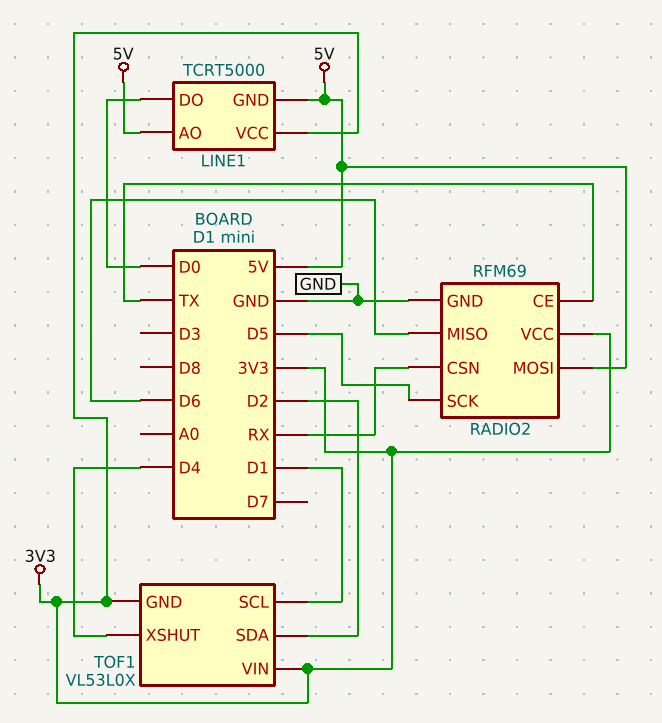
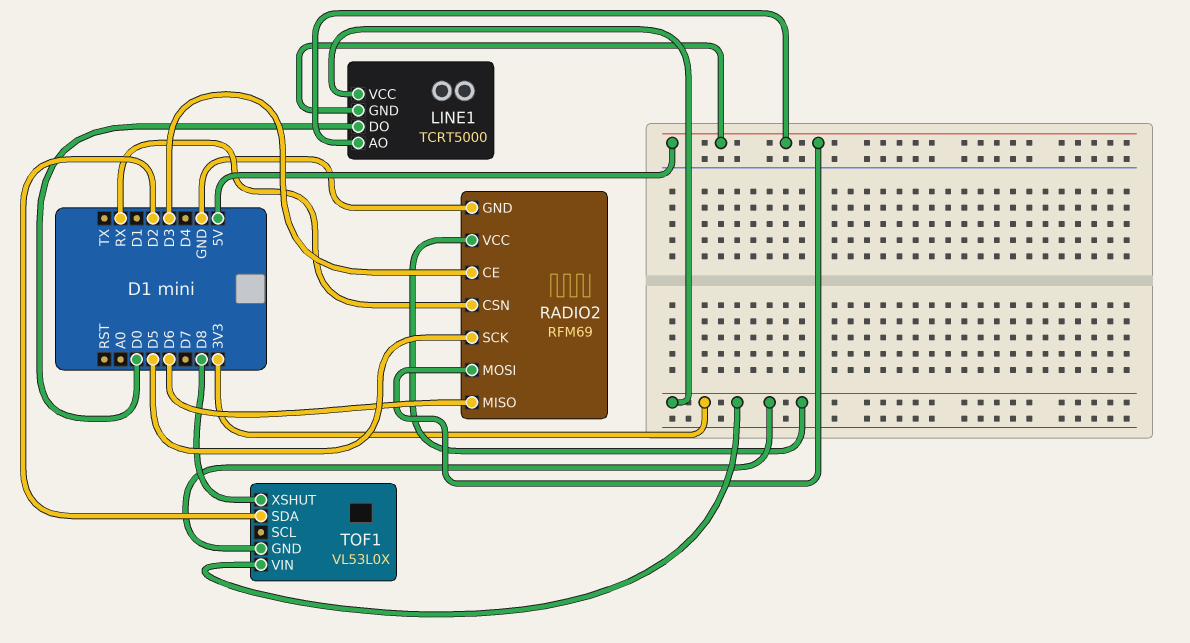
RADIO2 pin CE: TX -> D3
TOF1 pin SCL: D1 -> none
TOF1 pin XSHUT: D4 -> D8

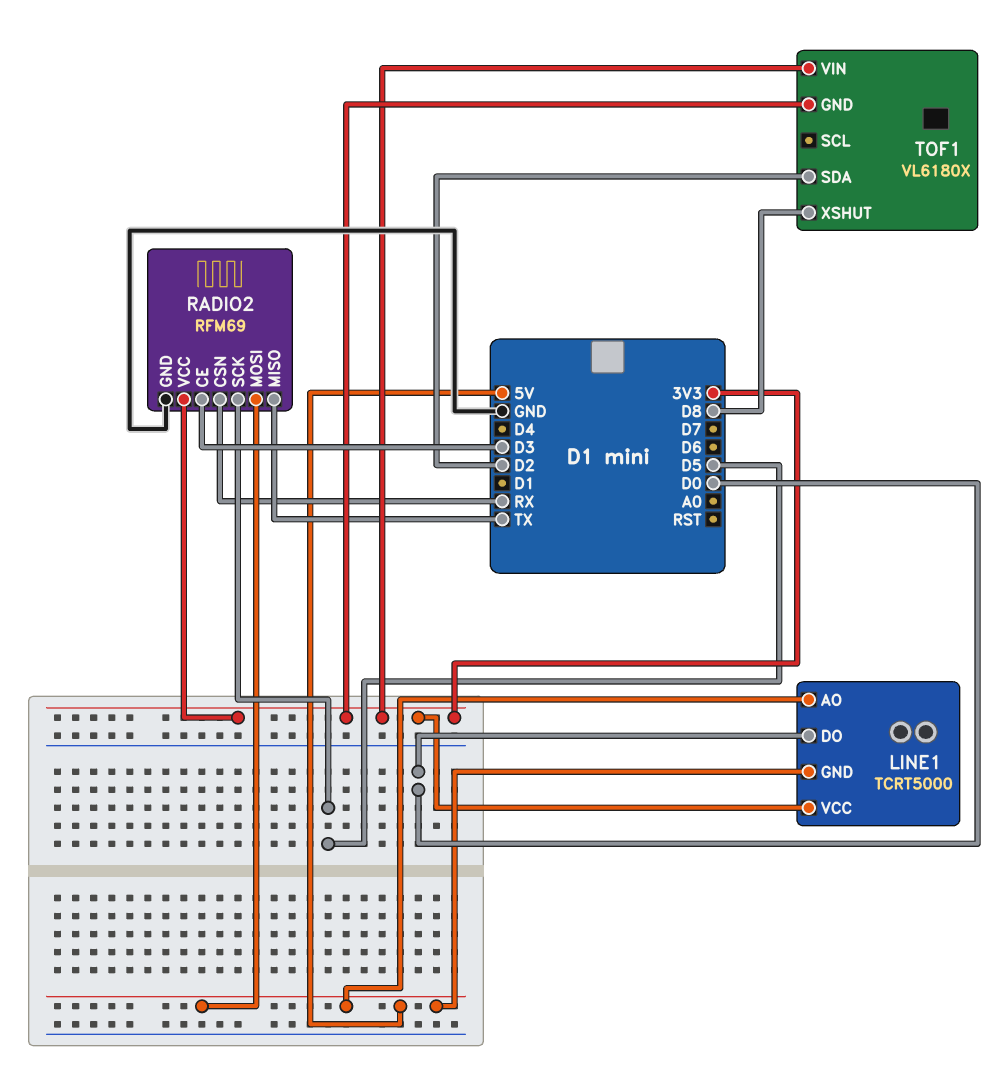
RADIO2 pin MISO: D6 -> TX
TOF1: VL53L0X -> VL6180X

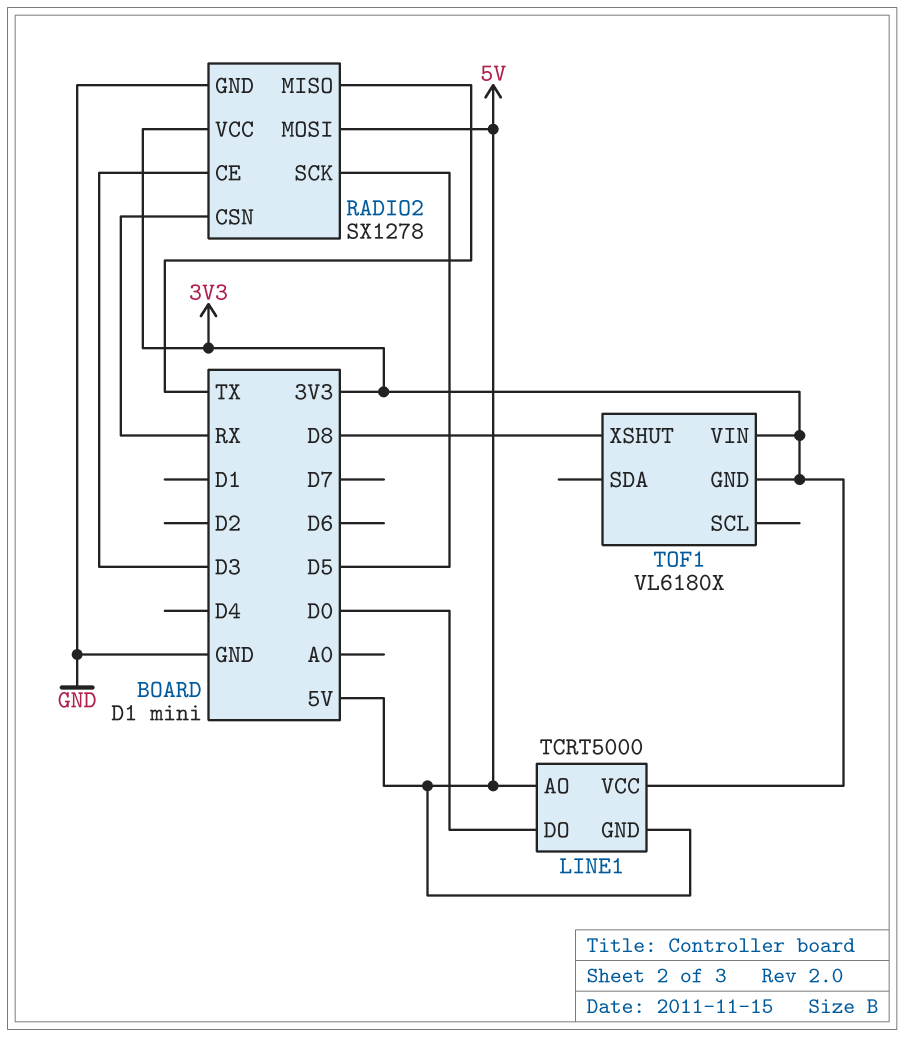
RADIO2: RFM69 -> SX1278
TOF1 pin SDA: D2 -> none

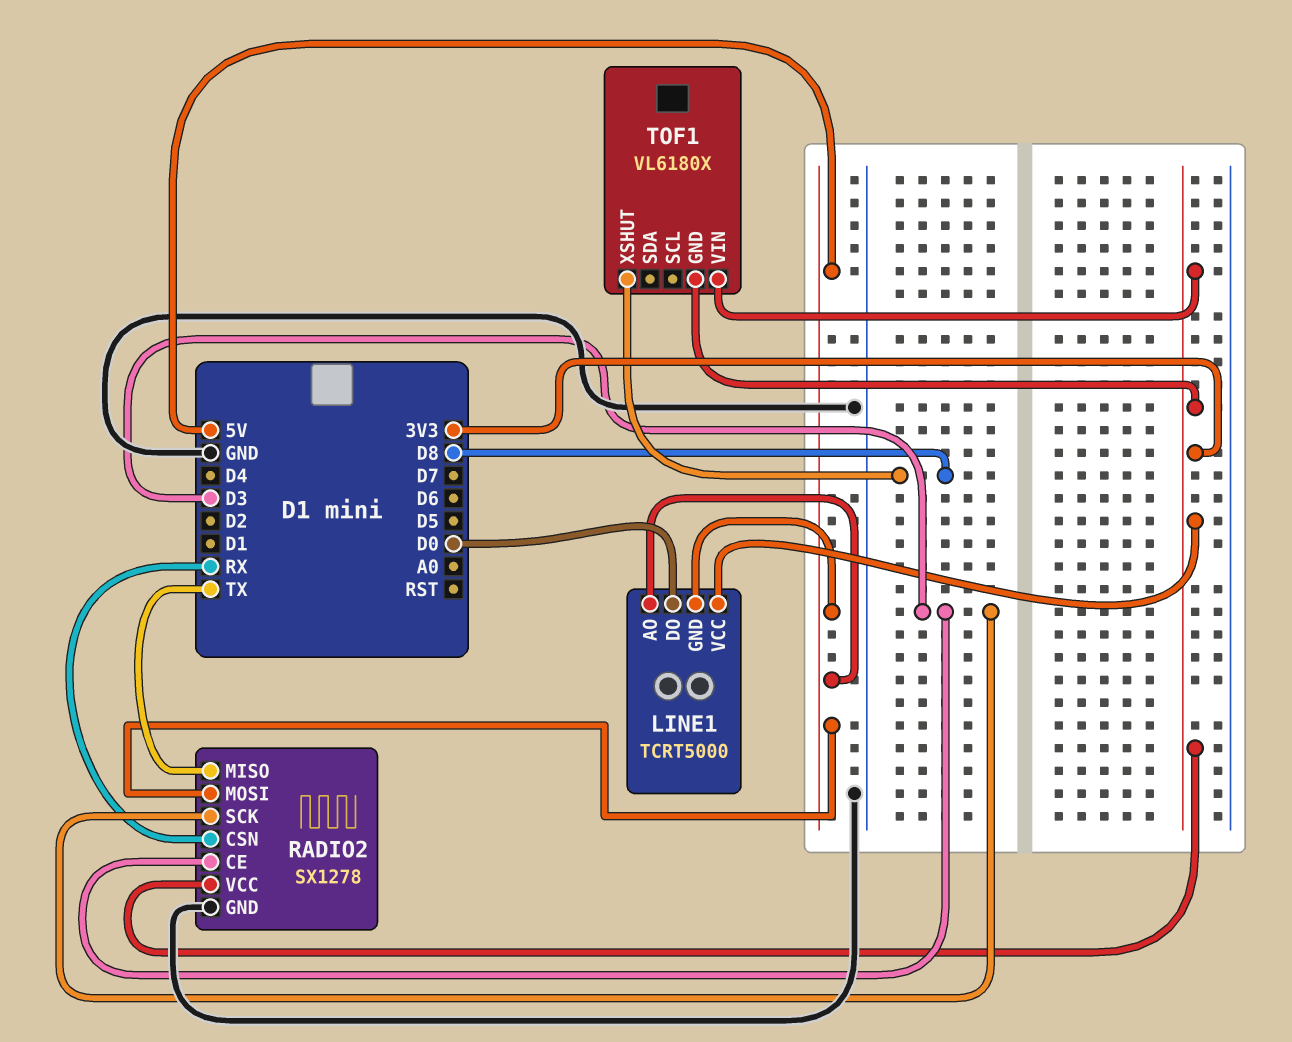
RADIO2 pin SCK: D5 -> D3

